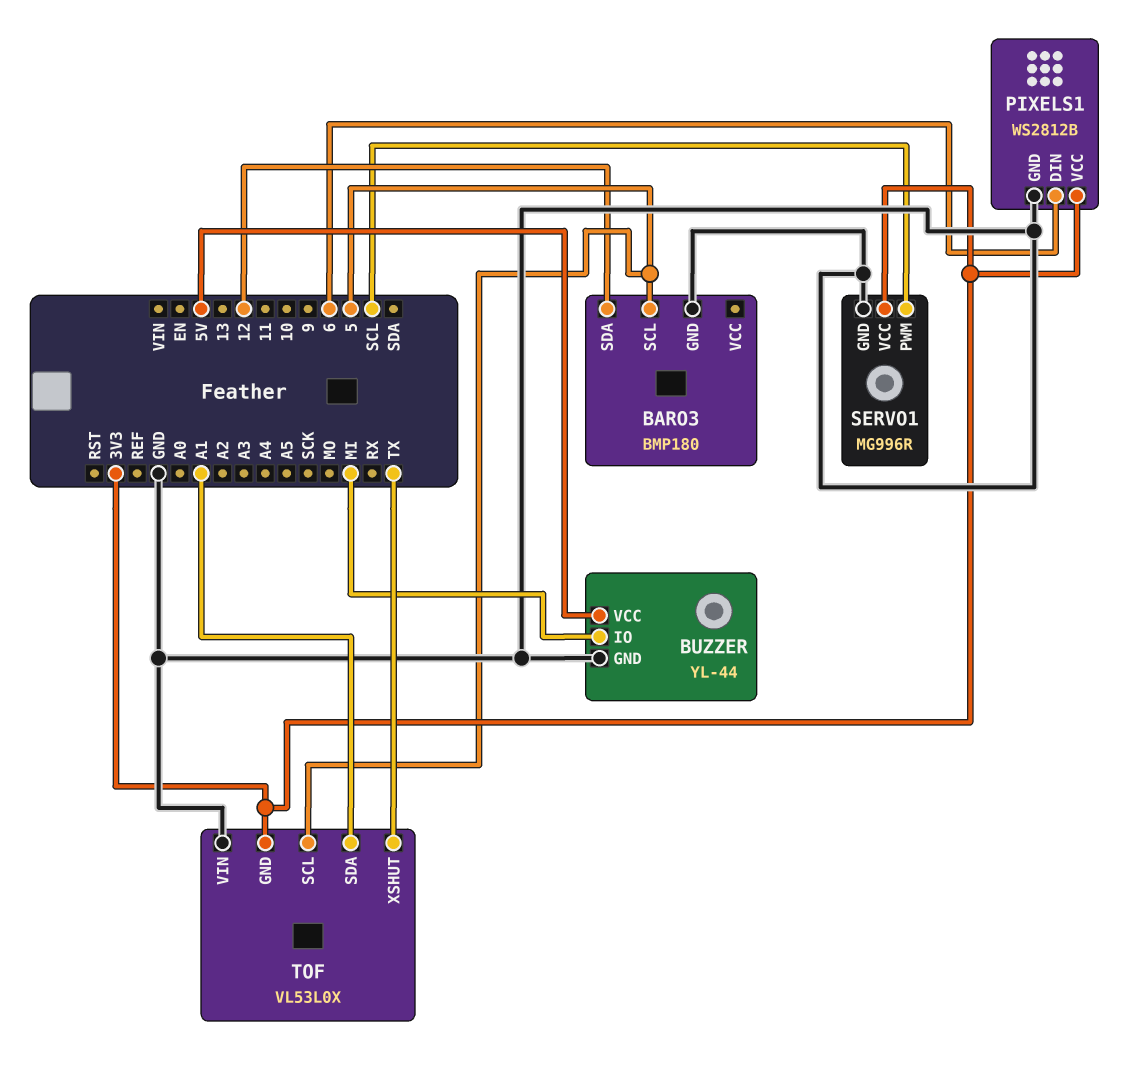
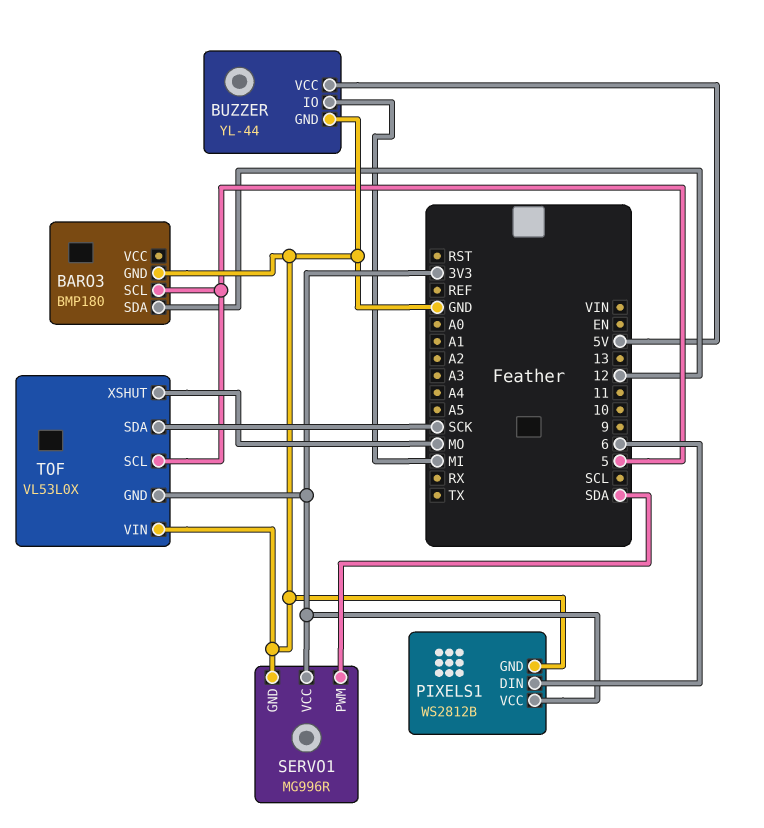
SERVO1 pin PWM: SCL -> SDA
TOF pin SDA: A1 -> SCK
TOF pin XSHUT: TX -> MO

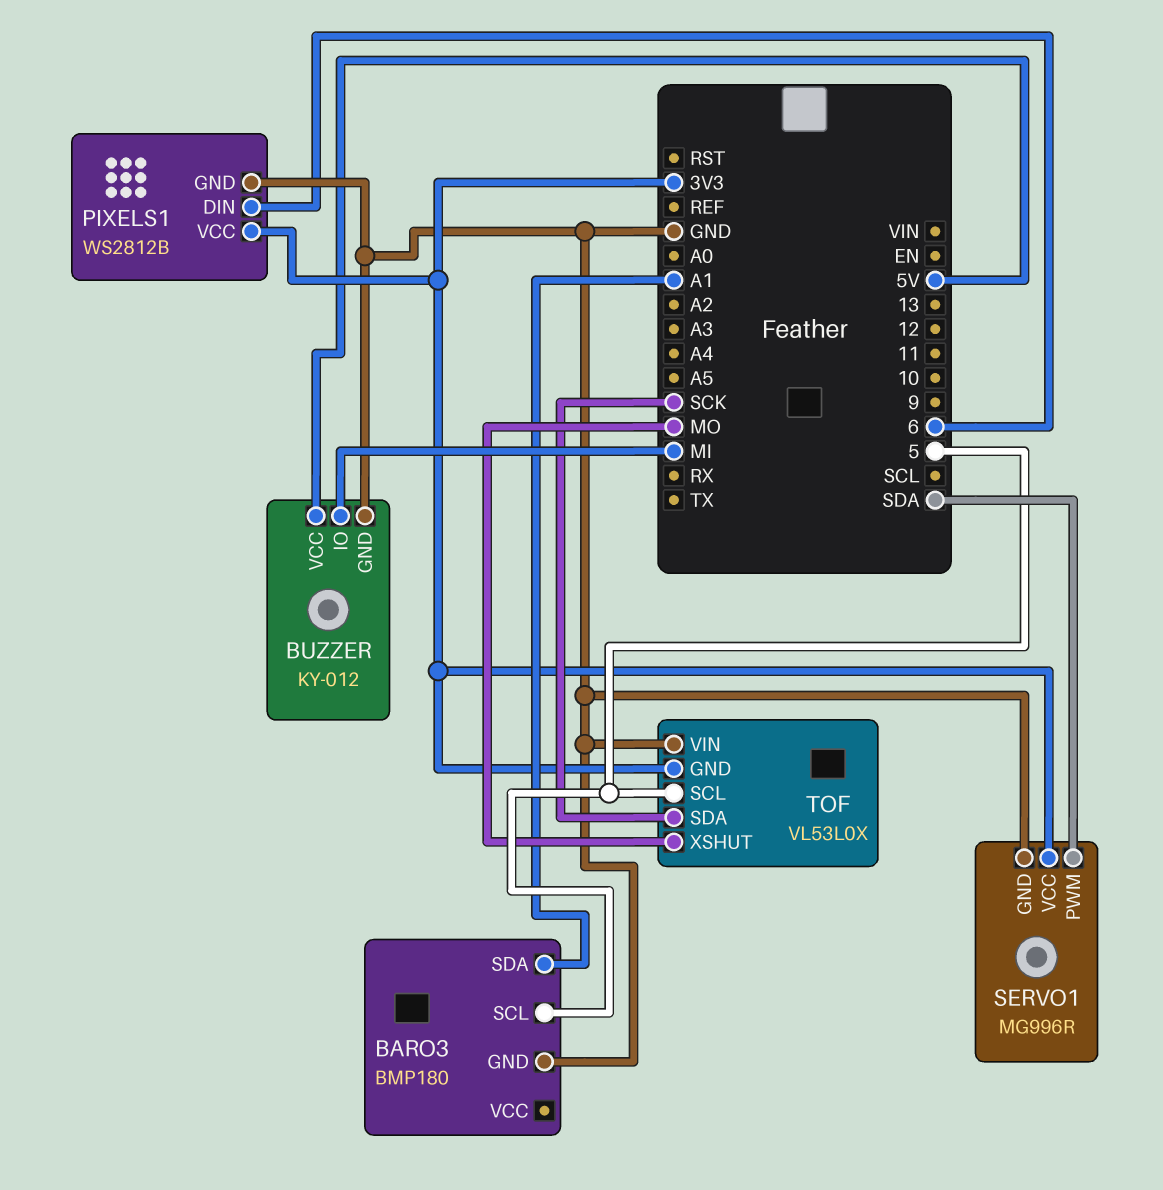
BARO3 pin SDA: 12 -> A1
BUZZER: YL-44 -> KY-012

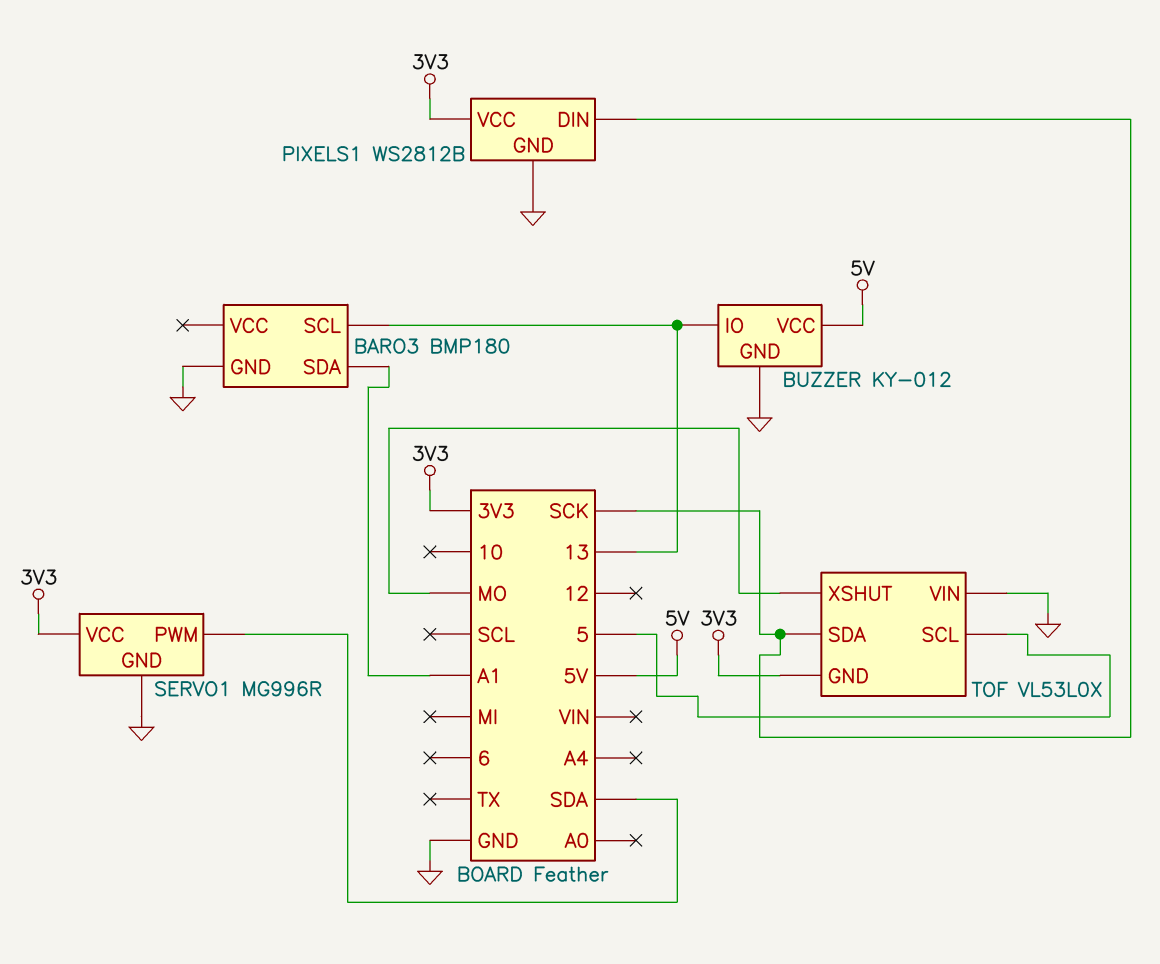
BARO3 pin SCL: 5 -> 13
BUZZER pin IO: MI -> 13
PIXELS1 pin DIN: 6 -> SCK

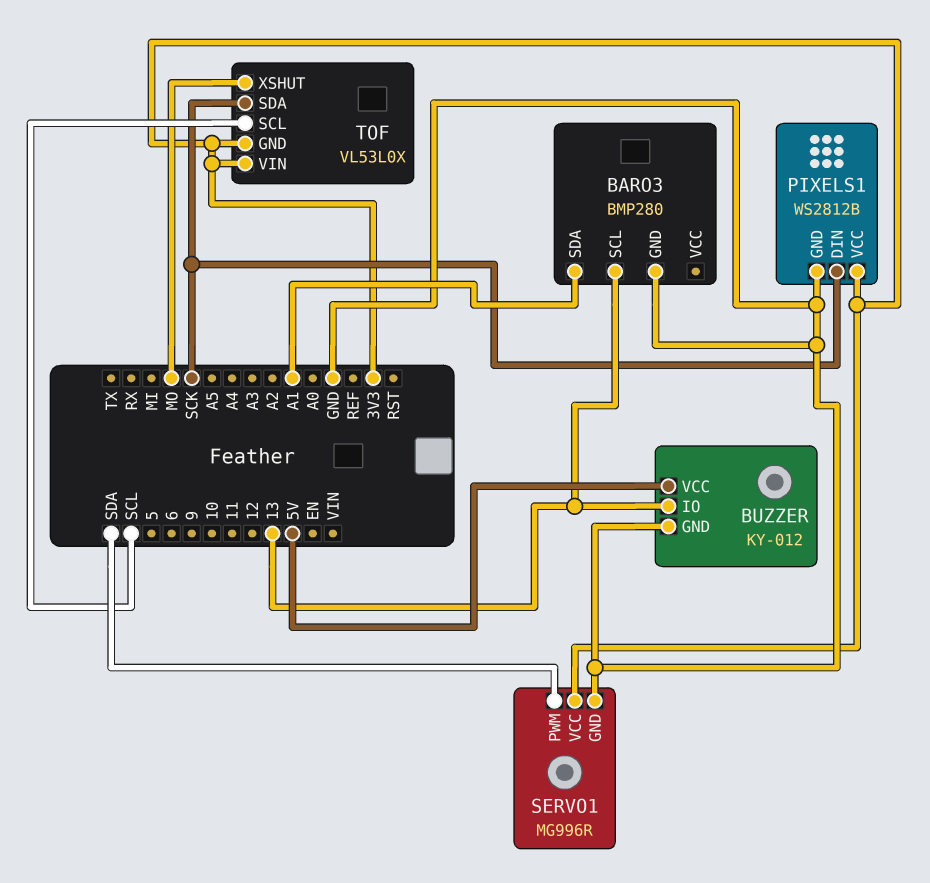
BARO3: BMP180 -> BMP280
TOF pin SCL: 5 -> SCL
TOF pin VIN: GND -> 3V3

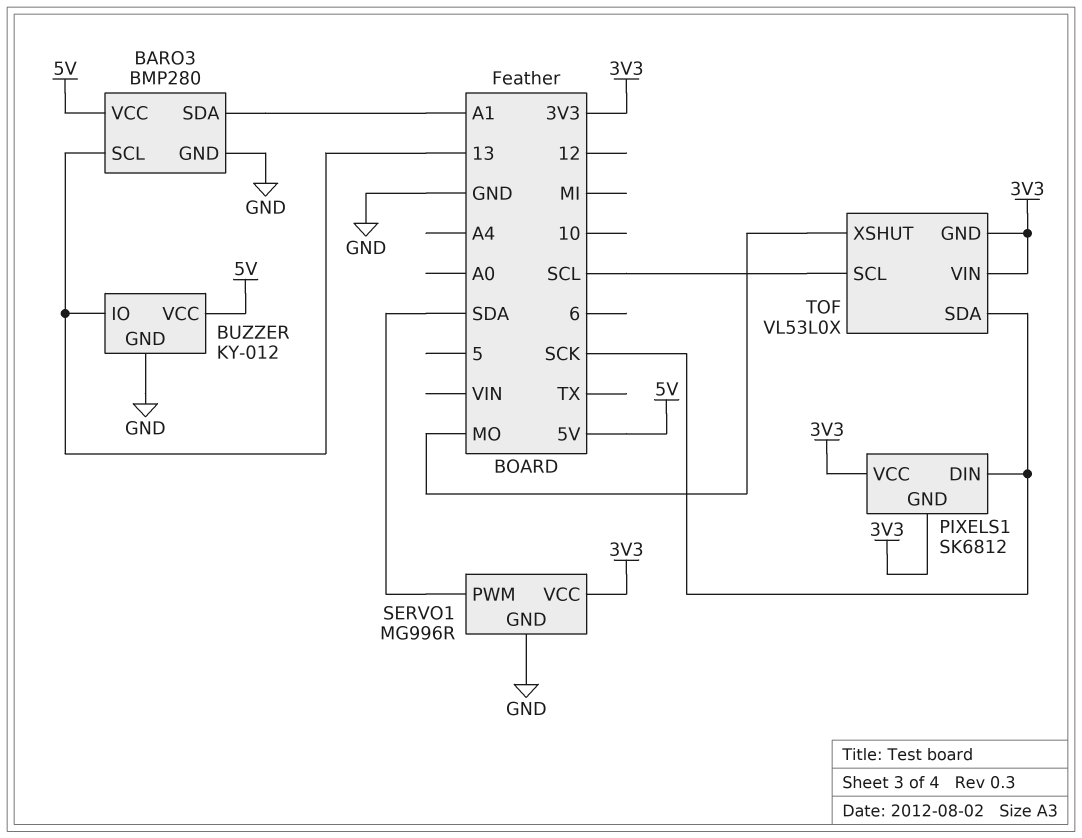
BARO3 pin VCC: none -> 5V
PIXELS1: WS2812B -> SK6812
PIXELS1 pin GND: GND -> 3V3

